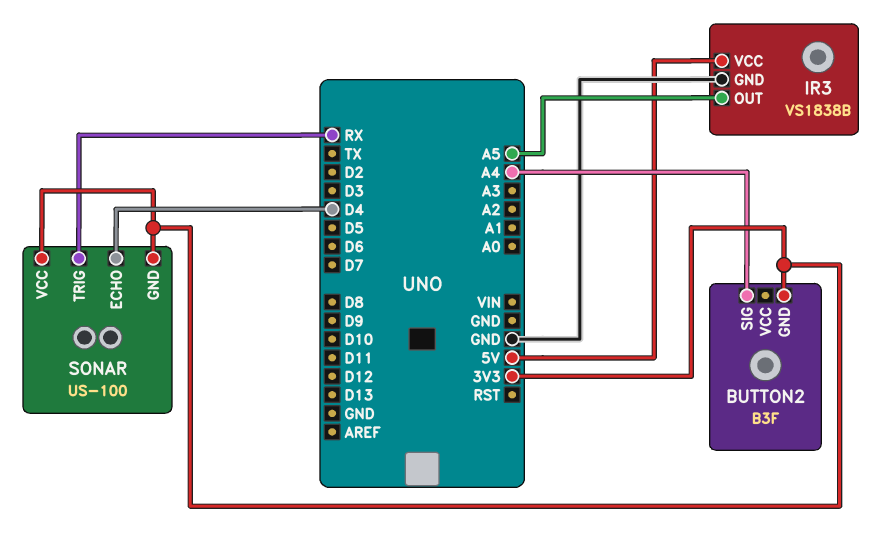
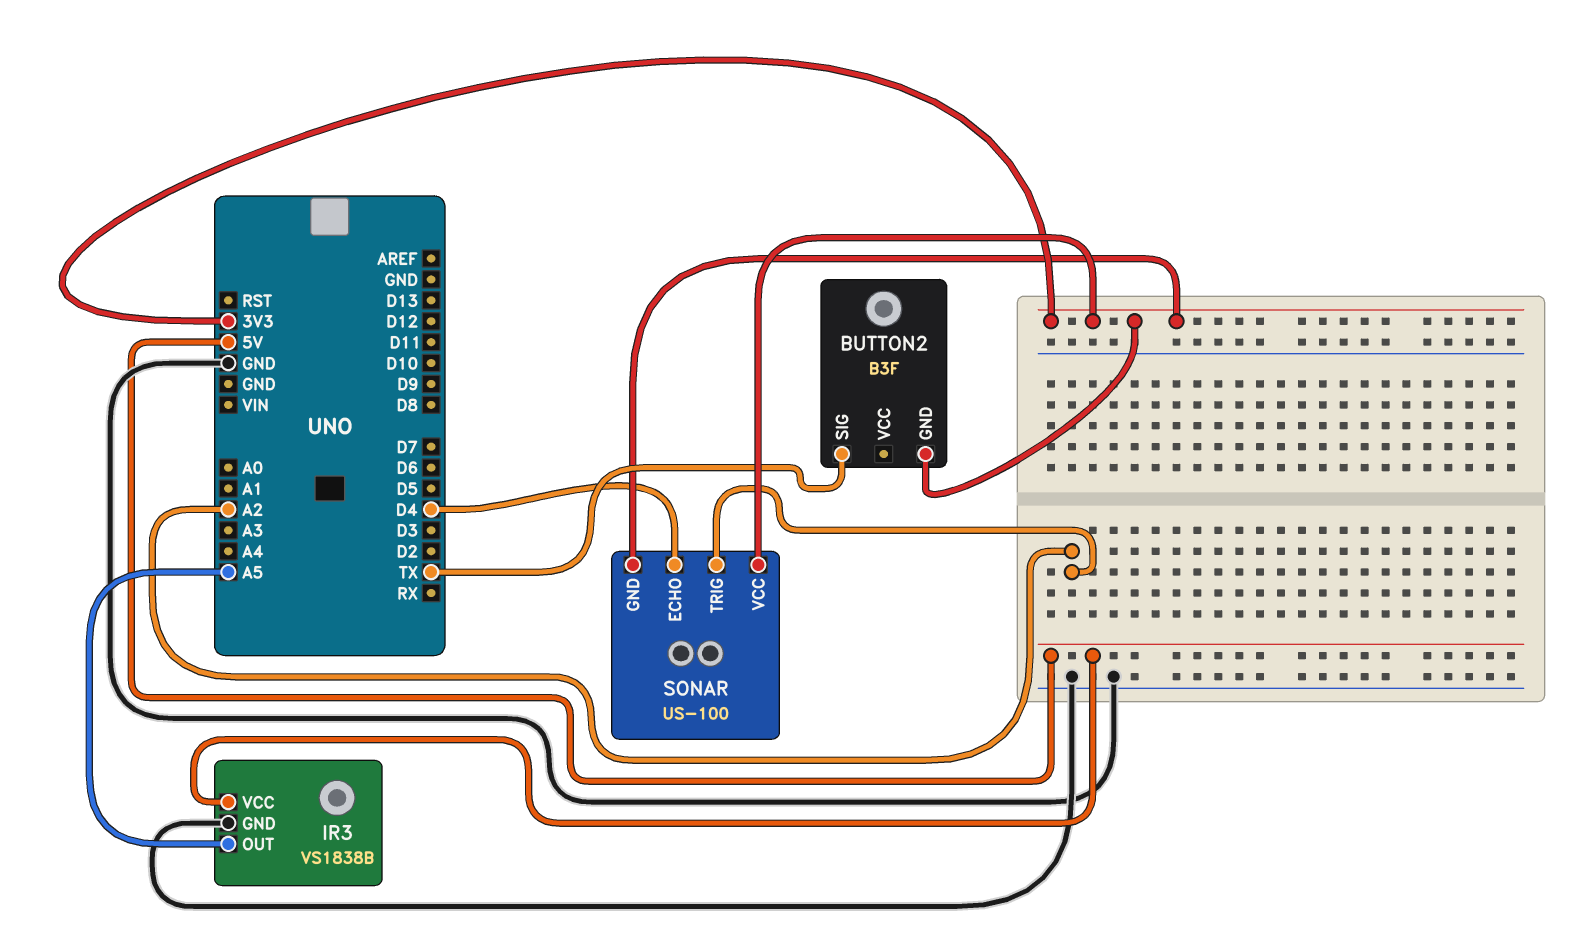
BUTTON2 pin SIG: A4 -> TX
SONAR pin TRIG: RX -> A2

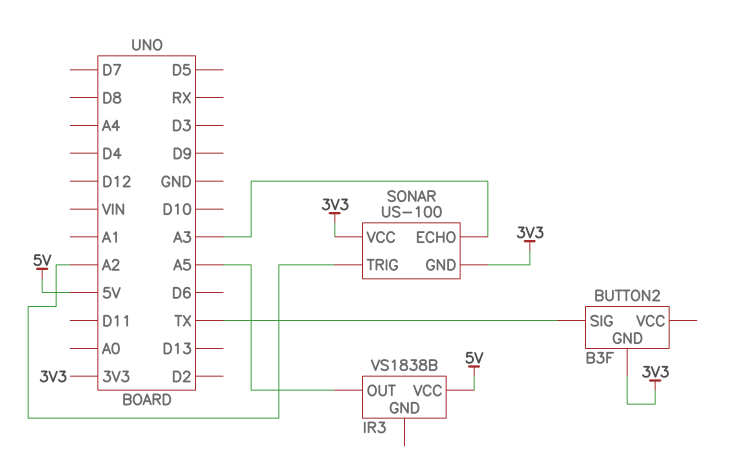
IR3 pin GND: GND -> none
SONAR pin ECHO: D4 -> A3

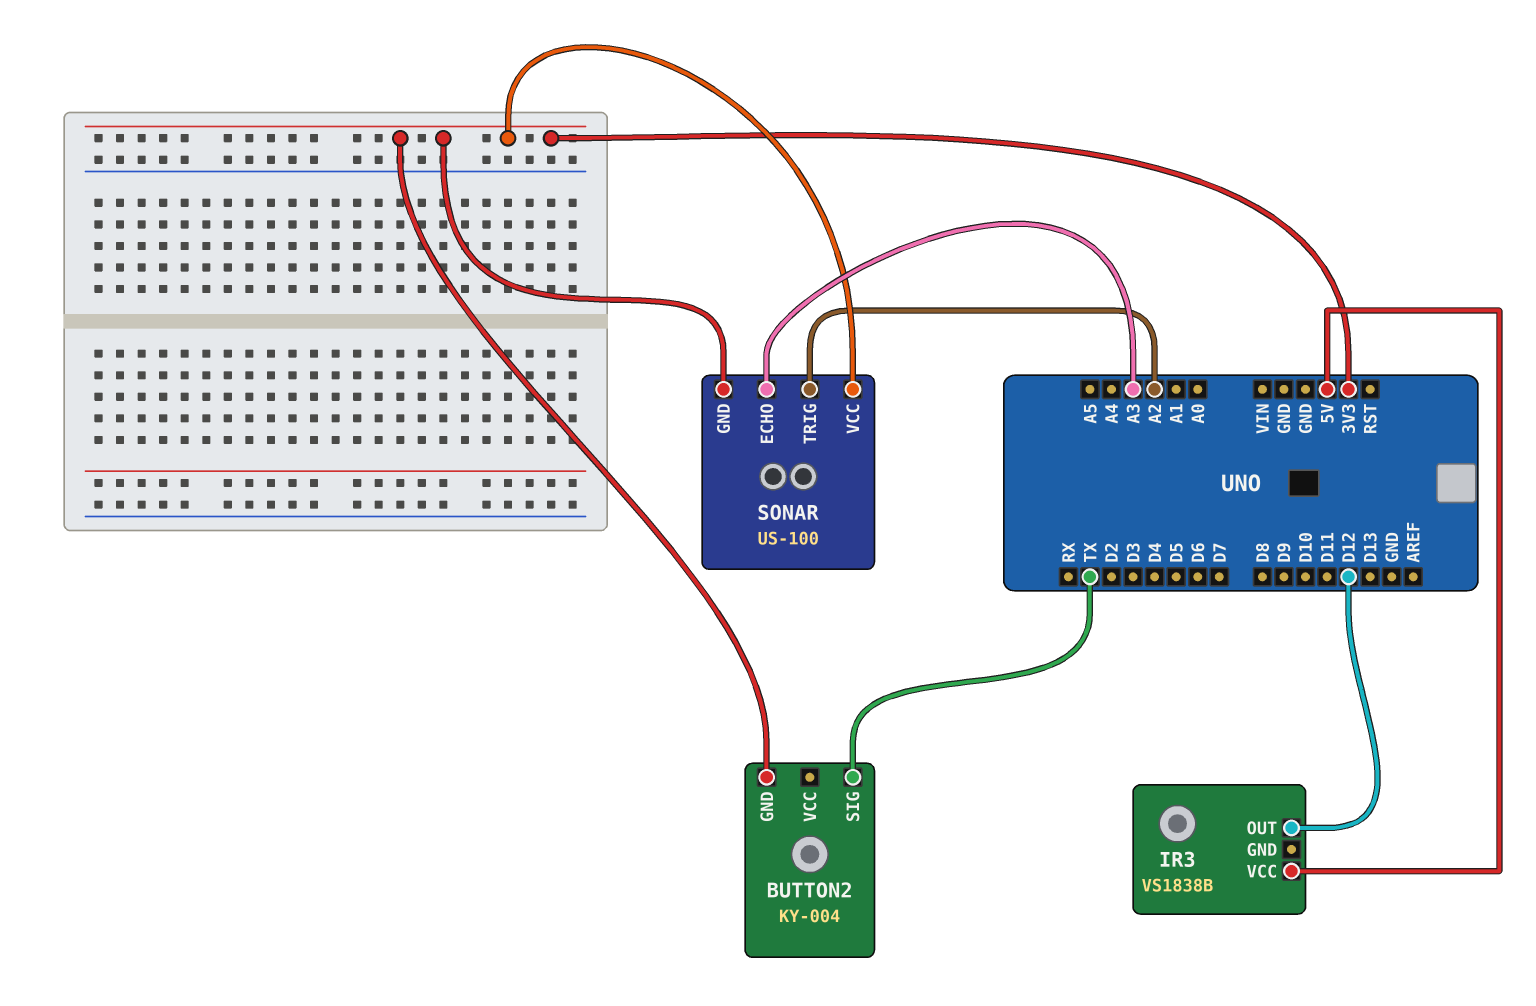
BUTTON2: B3F -> KY-004
IR3 pin OUT: A5 -> D12

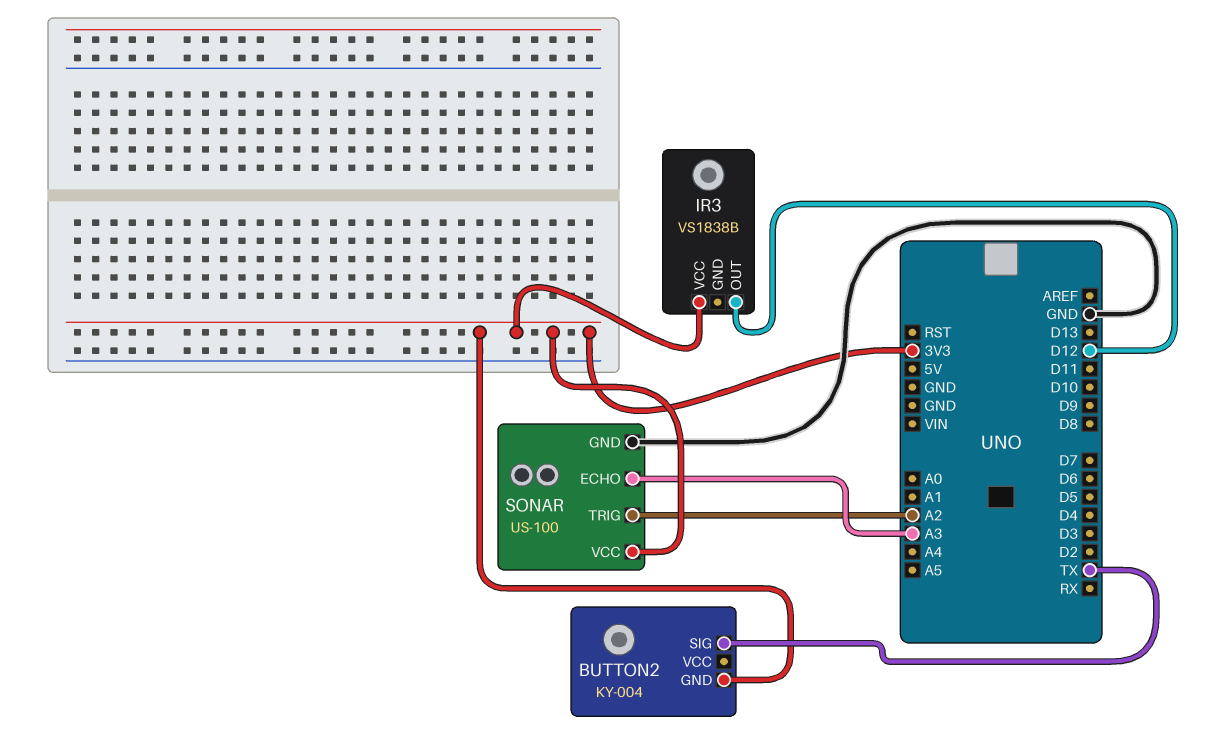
IR3 pin VCC: 5V -> 3V3
SONAR pin GND: 3V3 -> GND

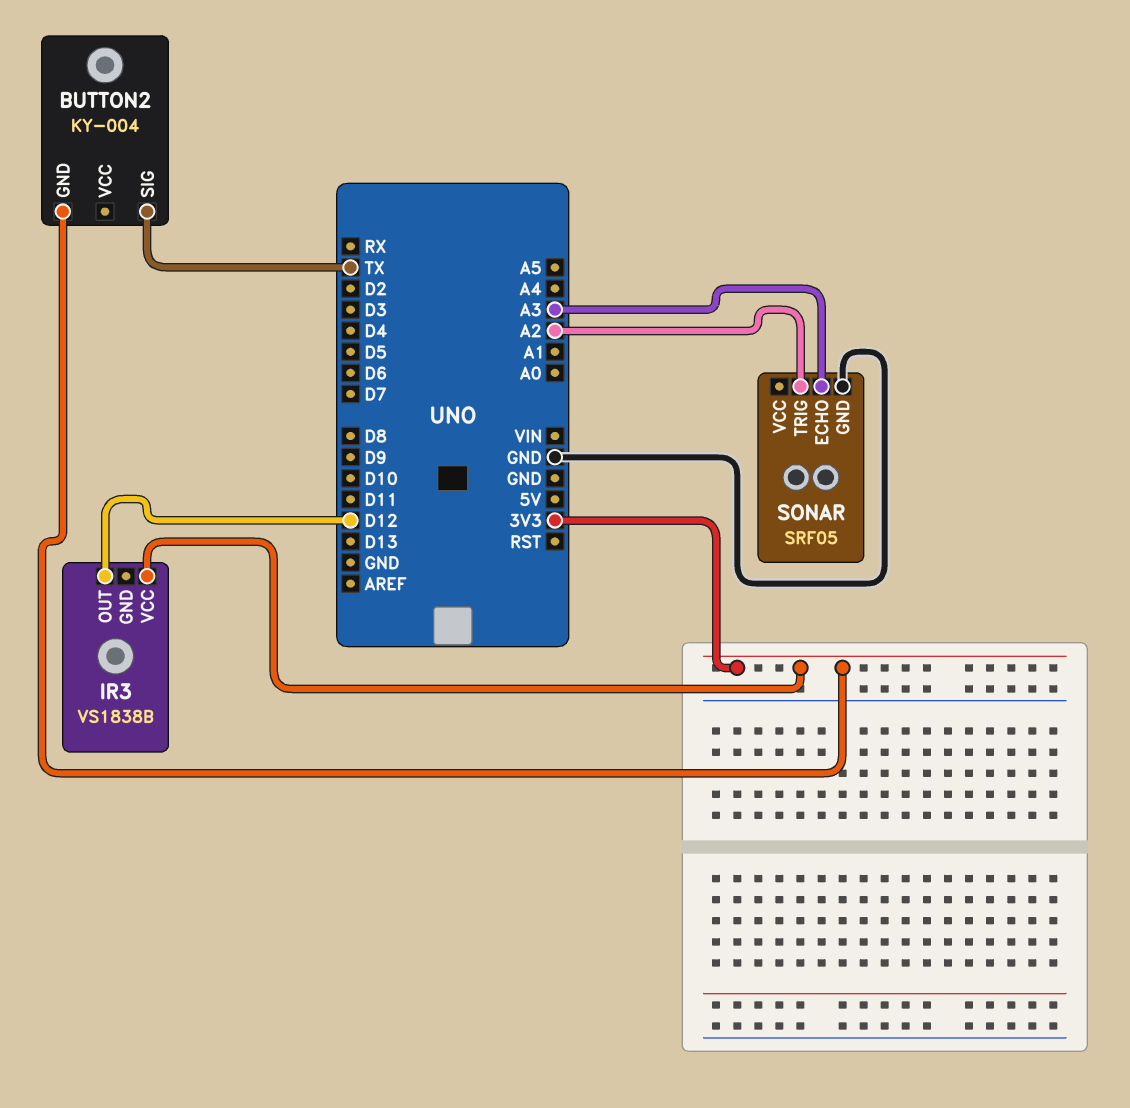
SONAR: US-100 -> SRF05
SONAR pin VCC: 3V3 -> none

